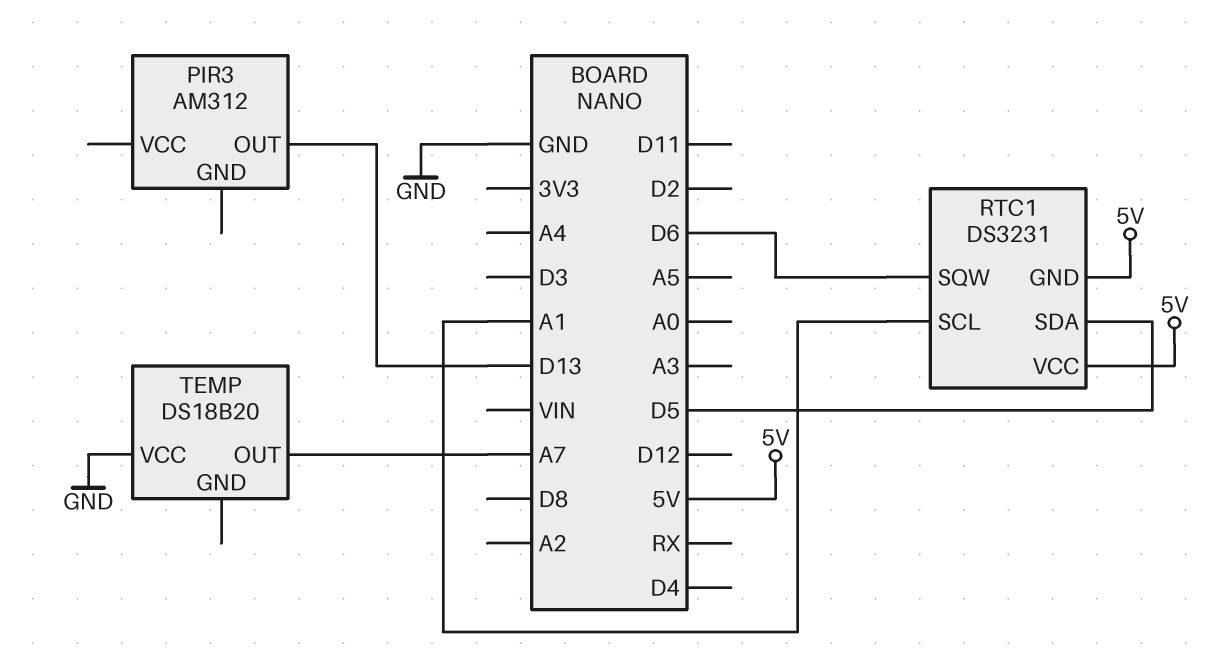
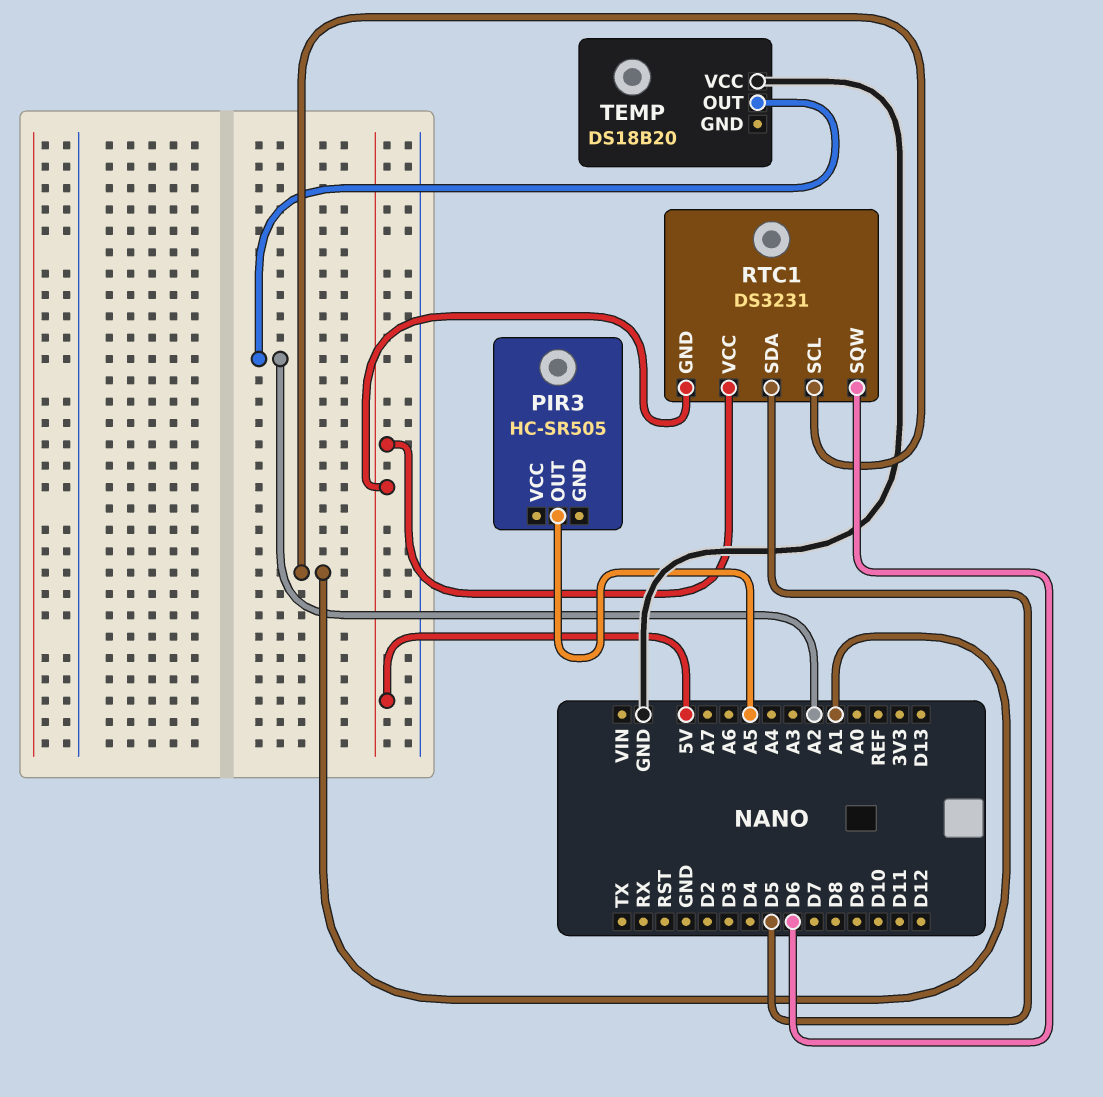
PIR3: AM312 -> HC-SR505
PIR3 pin OUT: D13 -> A5
TEMP pin OUT: A7 -> A2

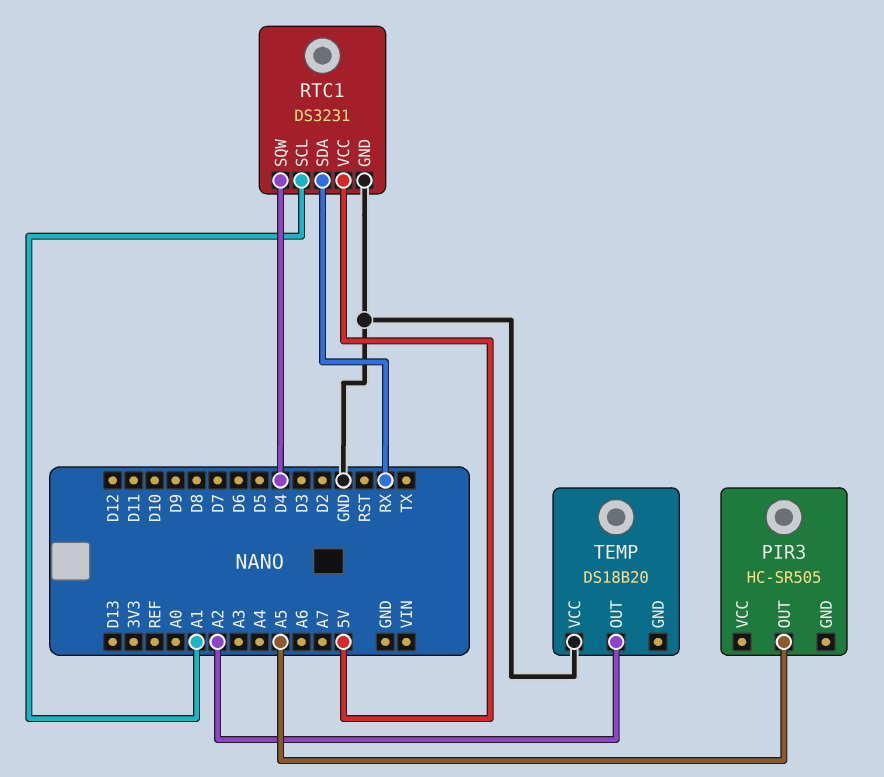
RTC1 pin GND: 5V -> GND
RTC1 pin SDA: D5 -> RX
RTC1 pin SQW: D6 -> D4

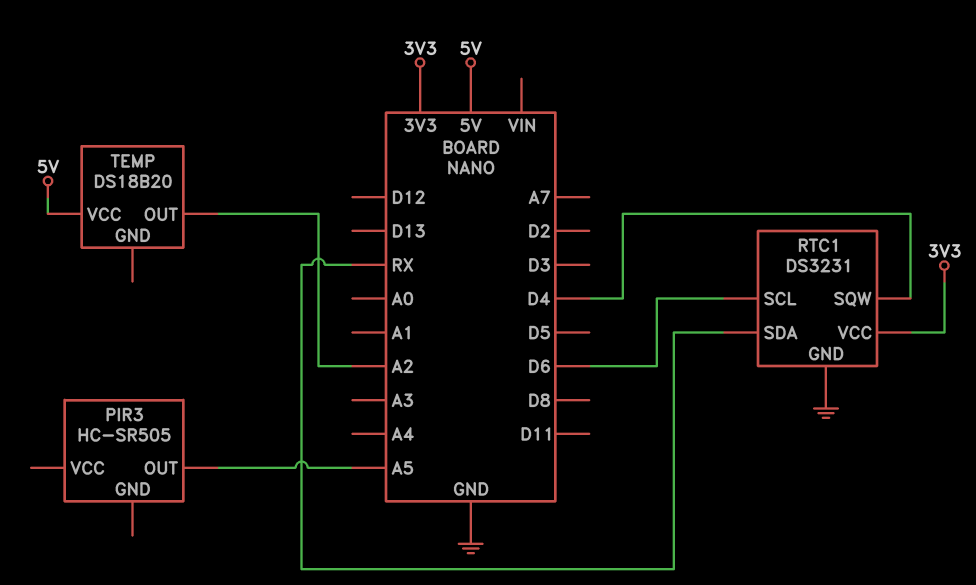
RTC1 pin SCL: A1 -> D6
RTC1 pin VCC: 5V -> 3V3
TEMP pin VCC: GND -> 5V

